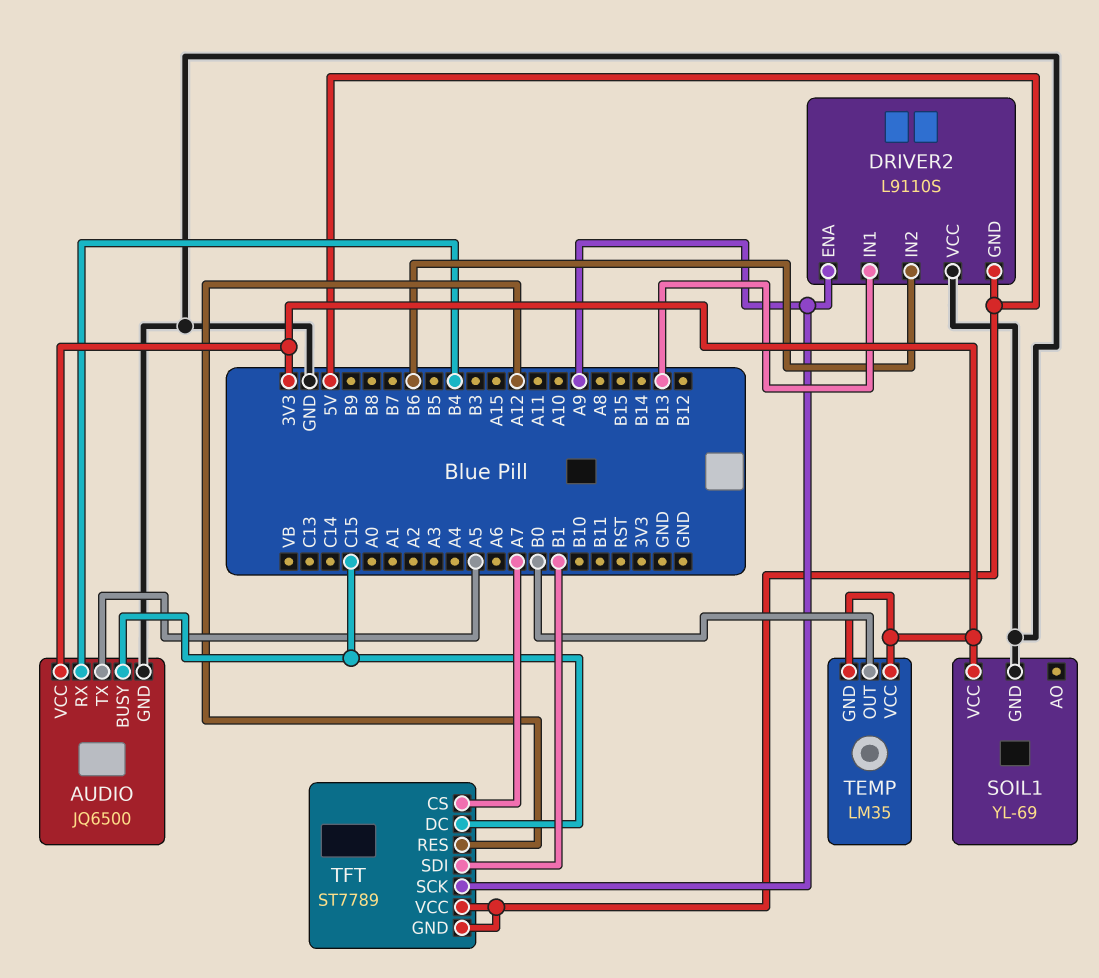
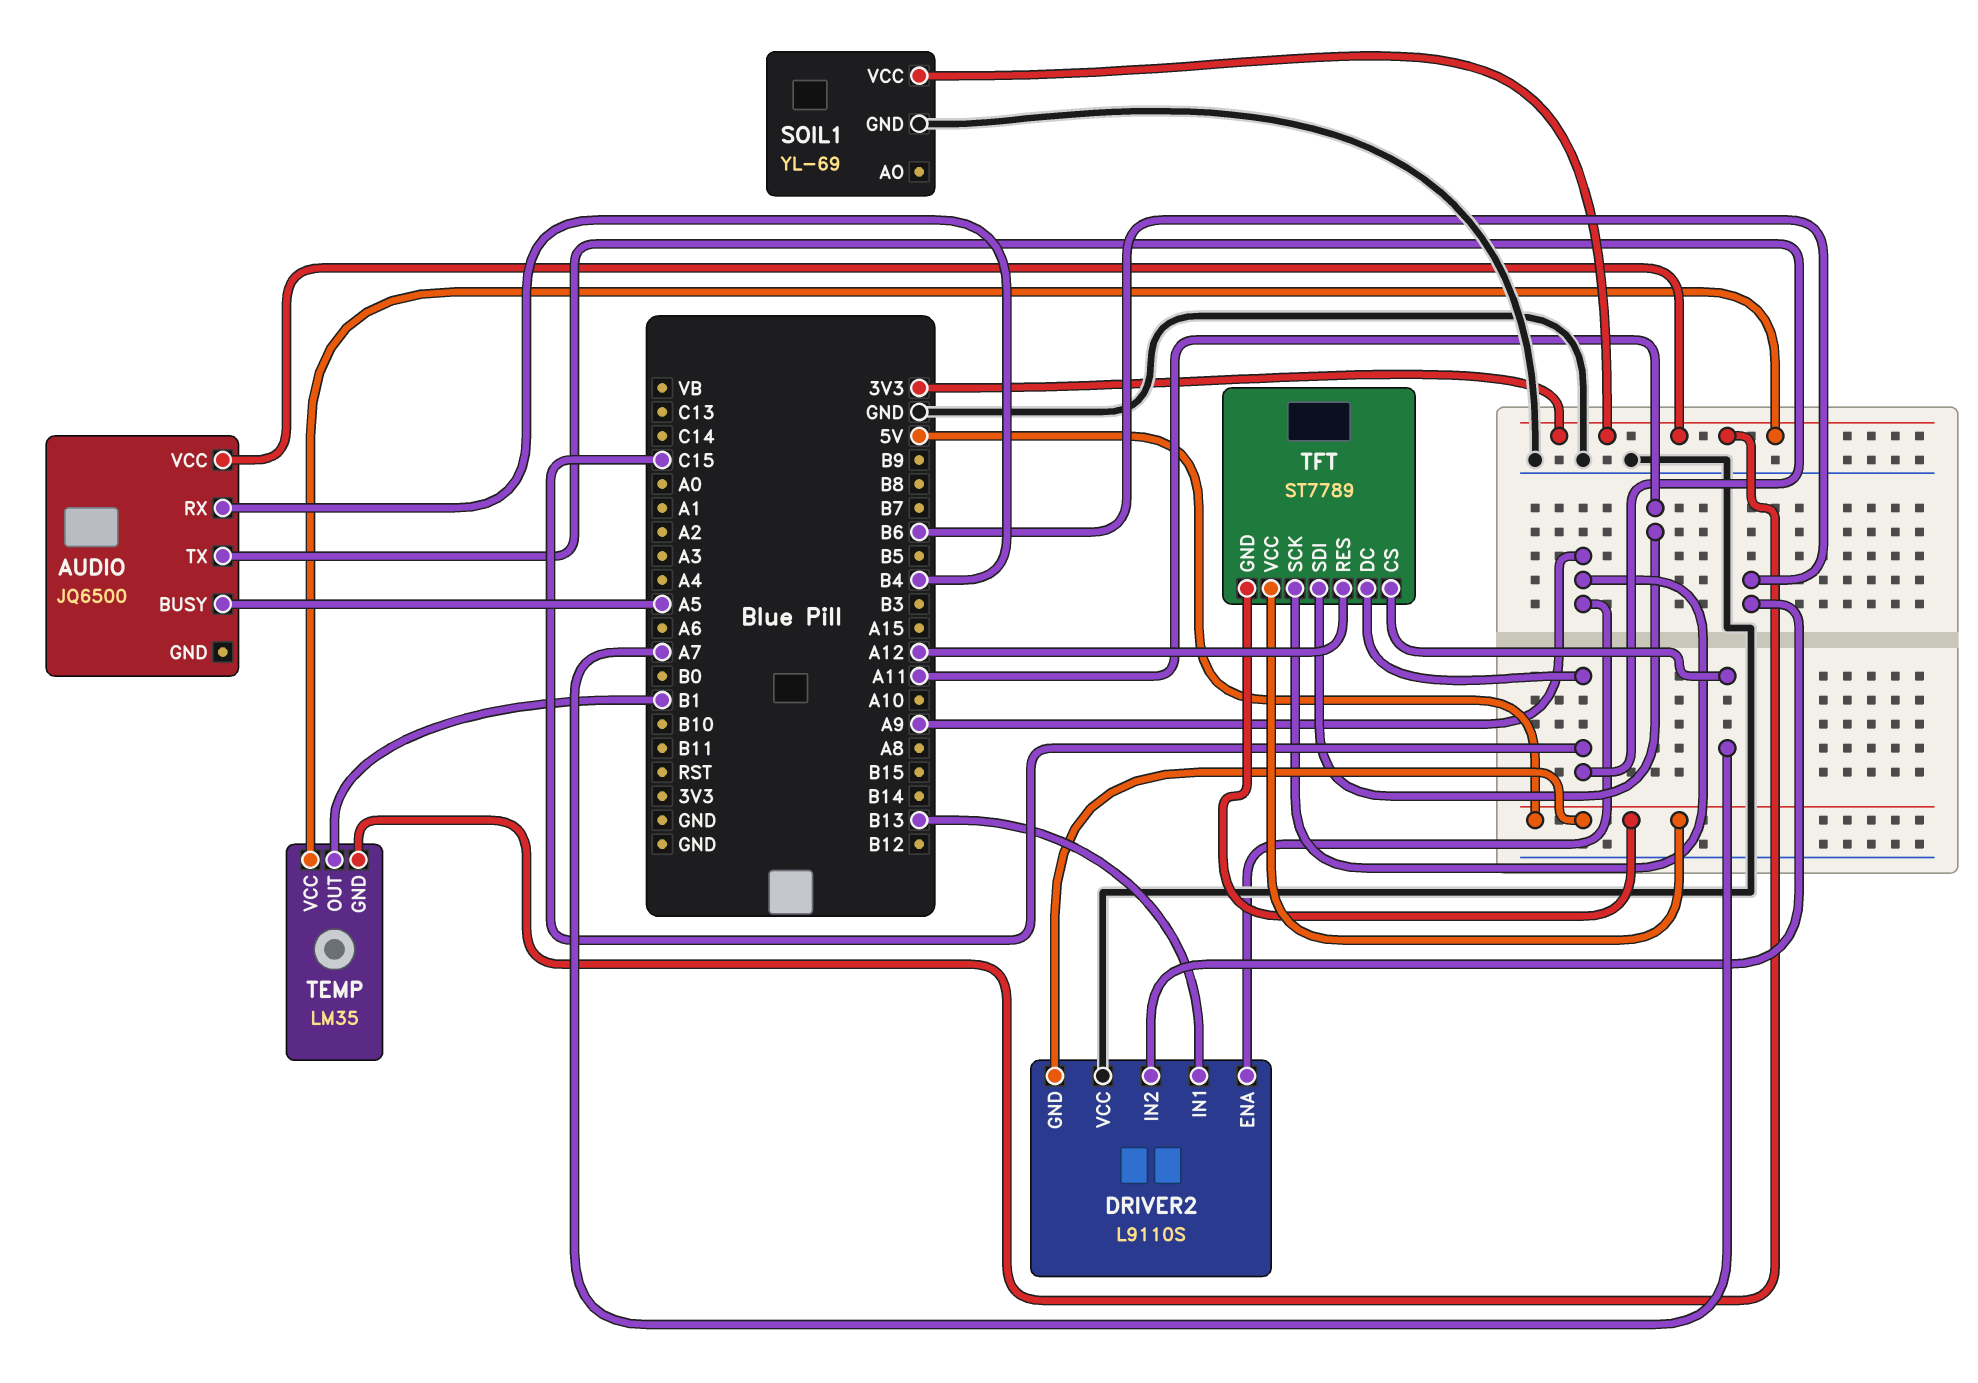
AUDIO pin BUSY: C15 -> A5
AUDIO pin GND: GND -> none
AUDIO pin TX: A5 -> C15
TEMP pin OUT: B0 -> B1
TFT pin SDI: B1 -> A11

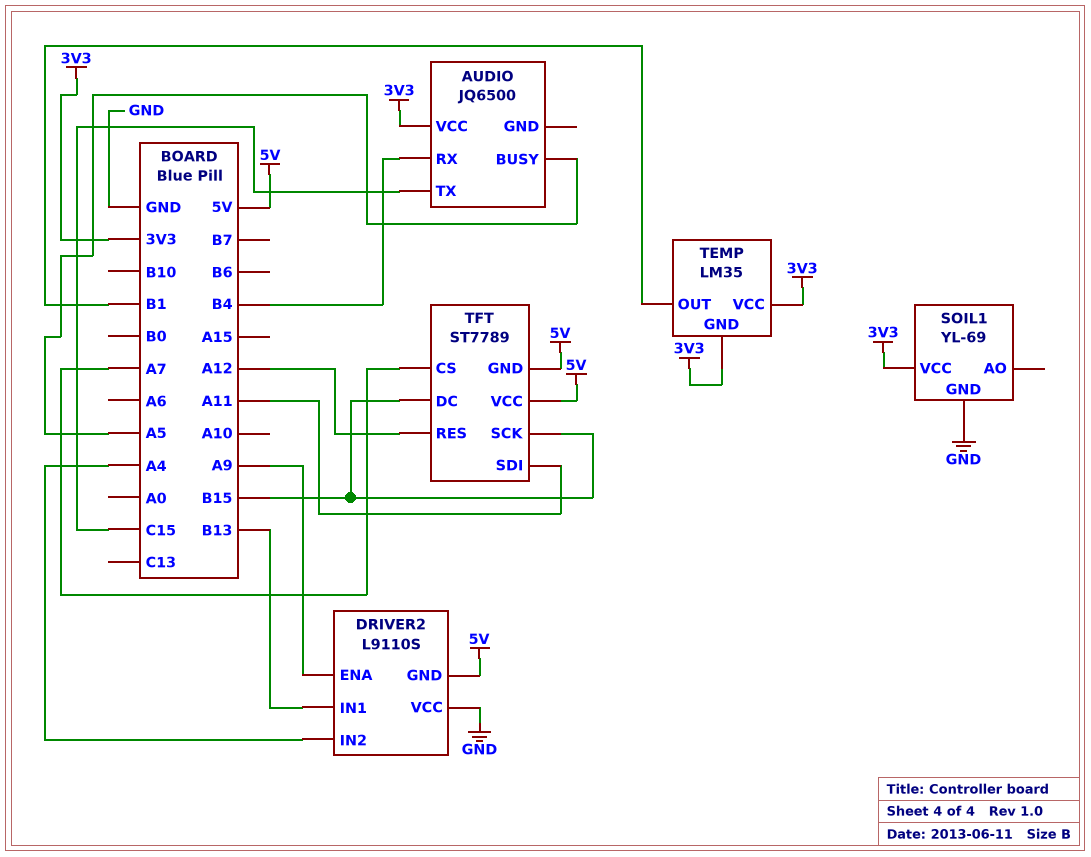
DRIVER2 pin IN2: B6 -> A4
TFT pin DC: C15 -> B15
TFT pin SCK: A9 -> B15

